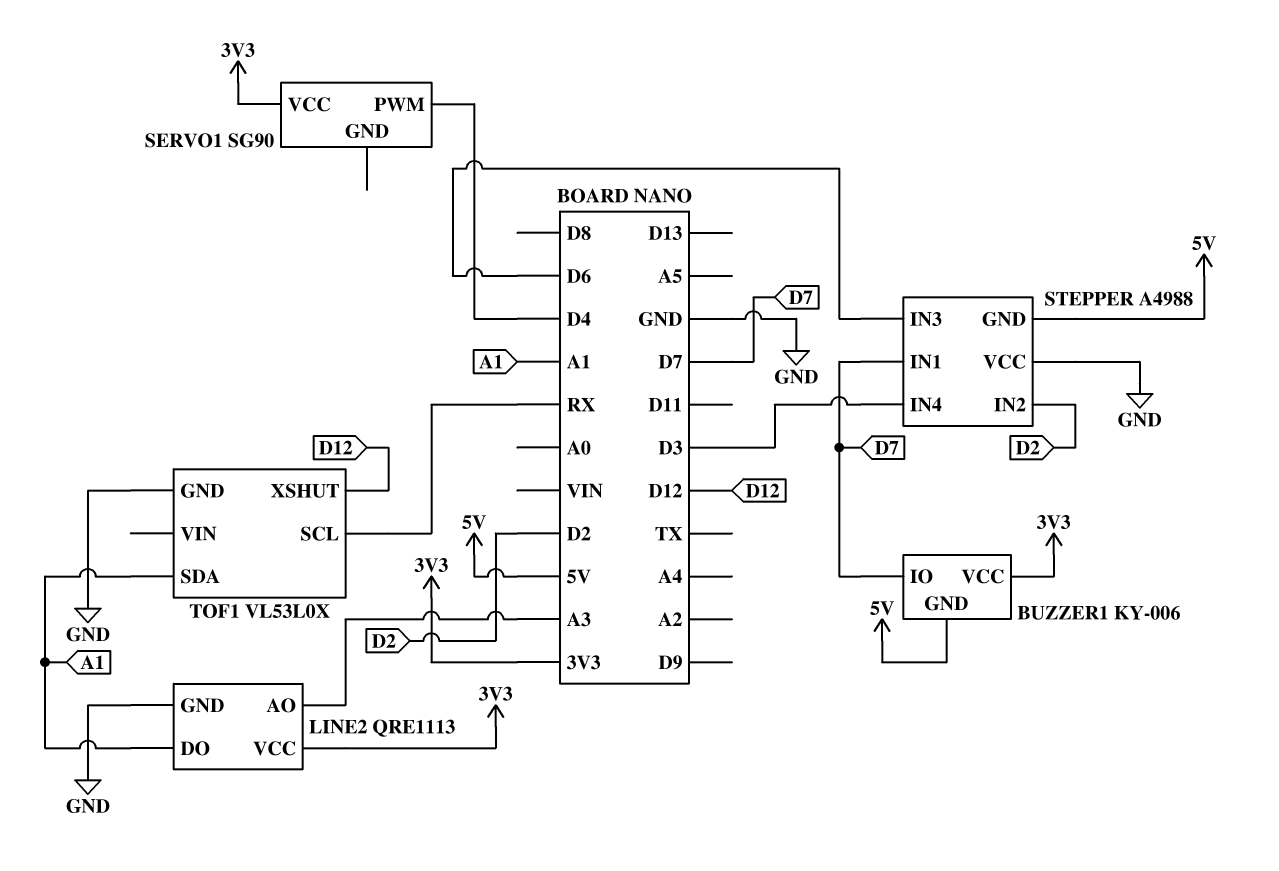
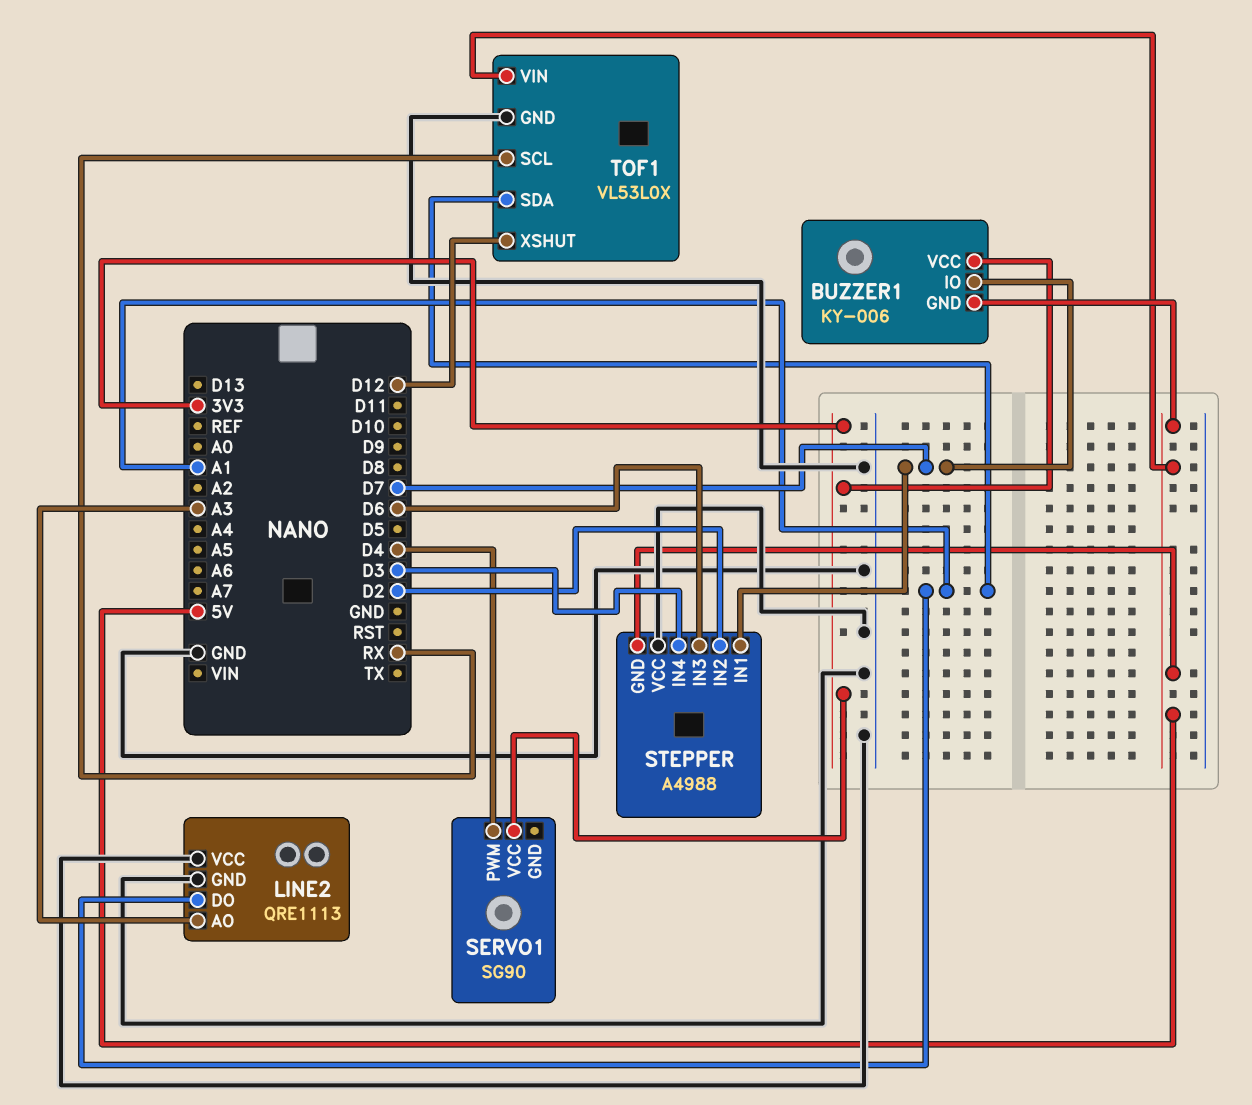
LINE2 pin VCC: 3V3 -> GND
TOF1 pin VIN: none -> 5V

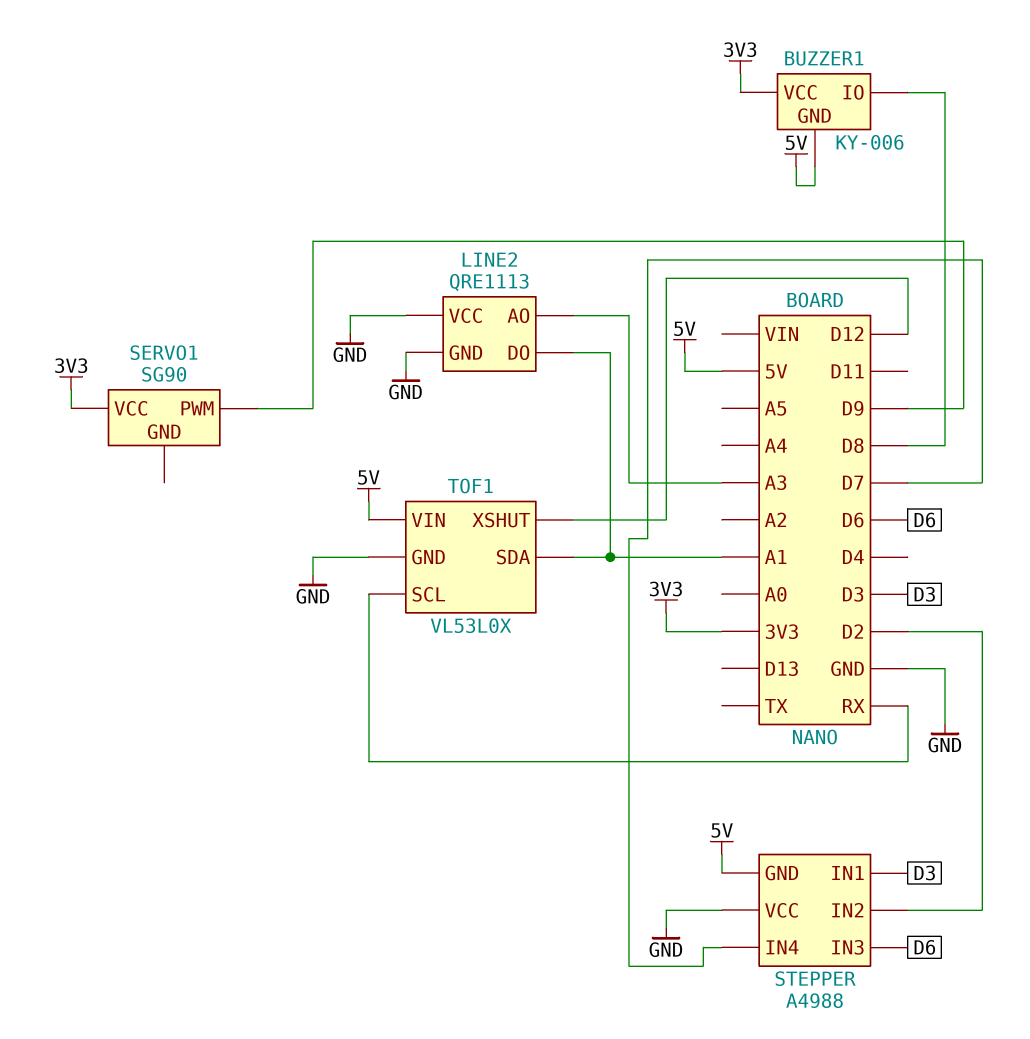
BUZZER1 pin IO: D7 -> D8
SERVO1 pin PWM: D4 -> D9
STEPPER pin IN1: D7 -> D3
STEPPER pin IN4: D3 -> D7

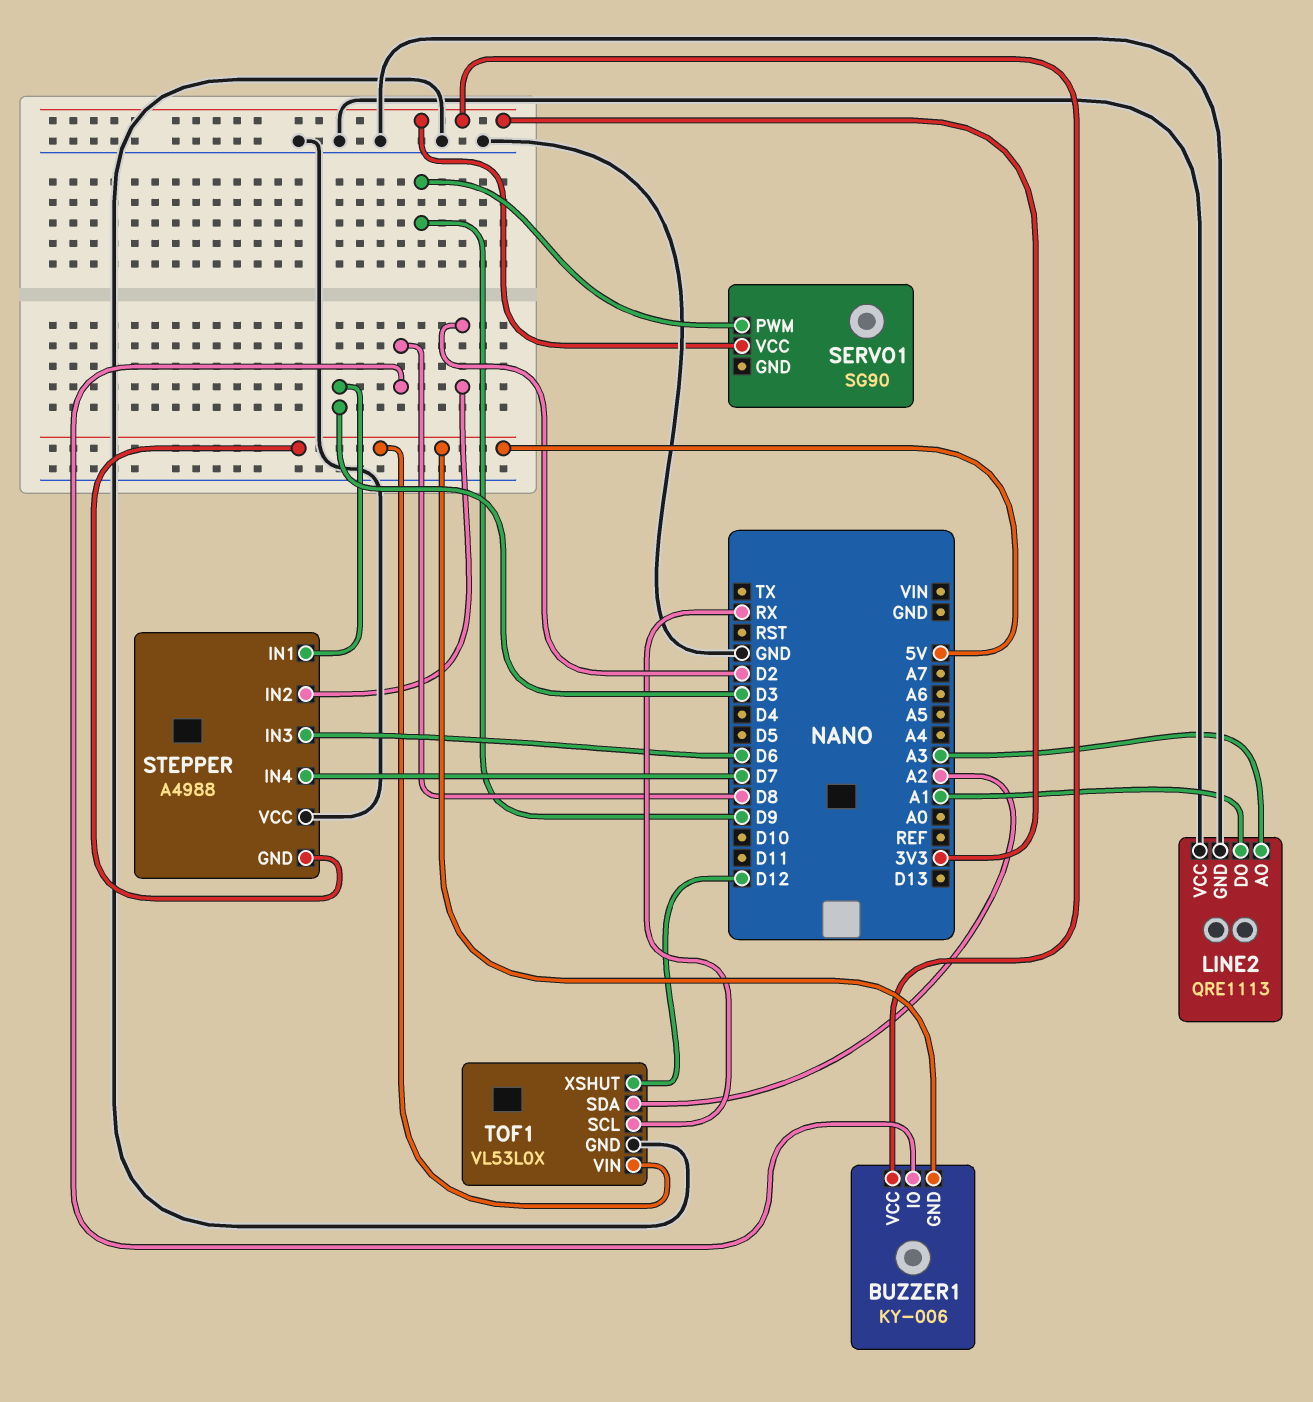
TOF1 pin SDA: A1 -> A2

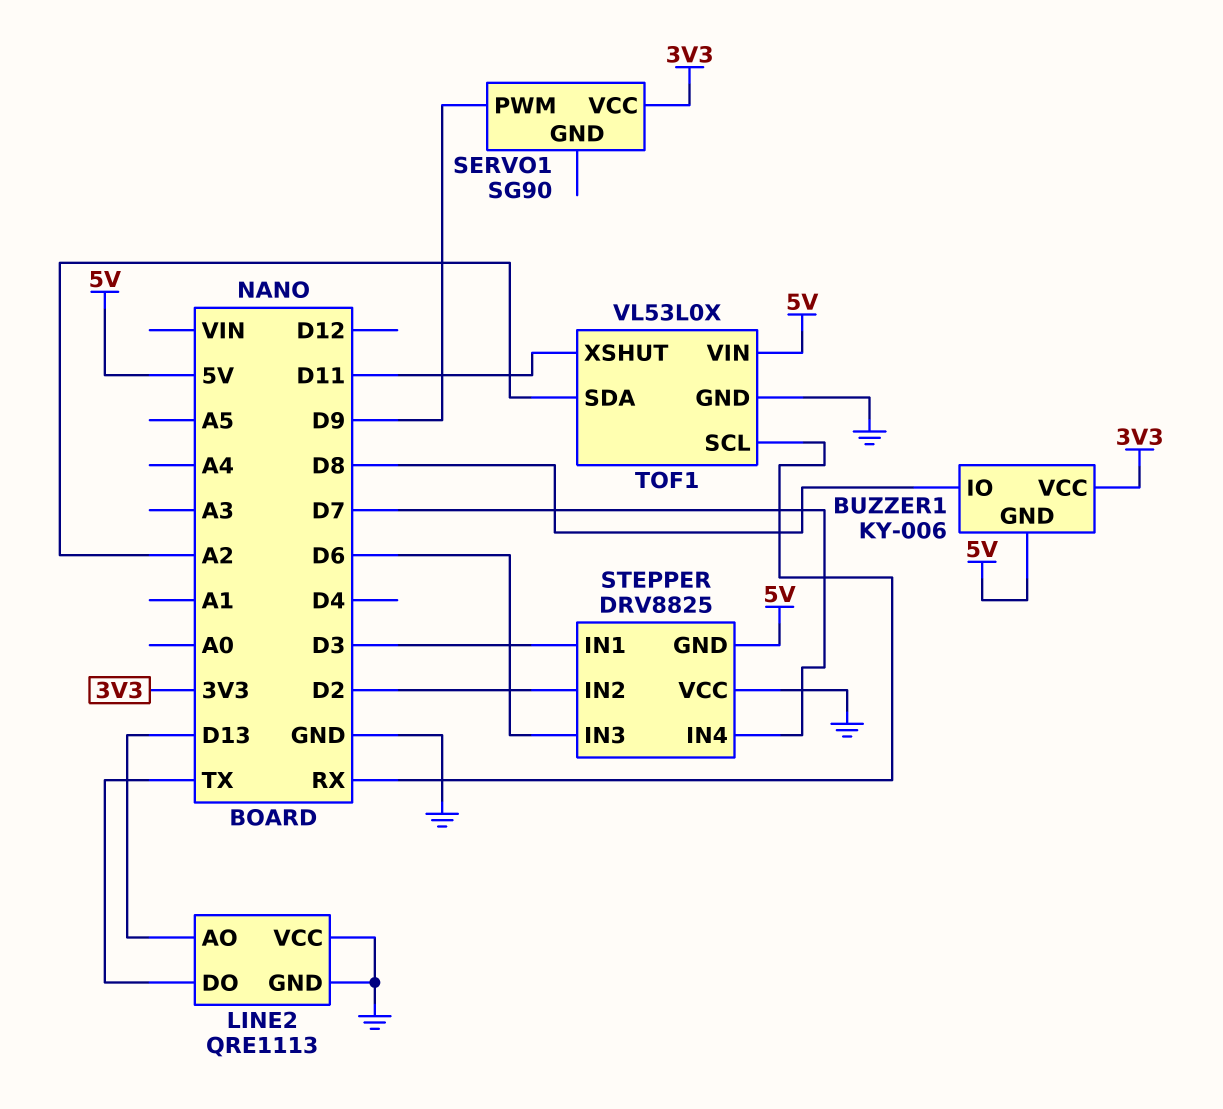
LINE2 pin AO: A3 -> D13
LINE2 pin DO: A1 -> TX
STEPPER: A4988 -> DRV8825
TOF1 pin XSHUT: D12 -> D11

